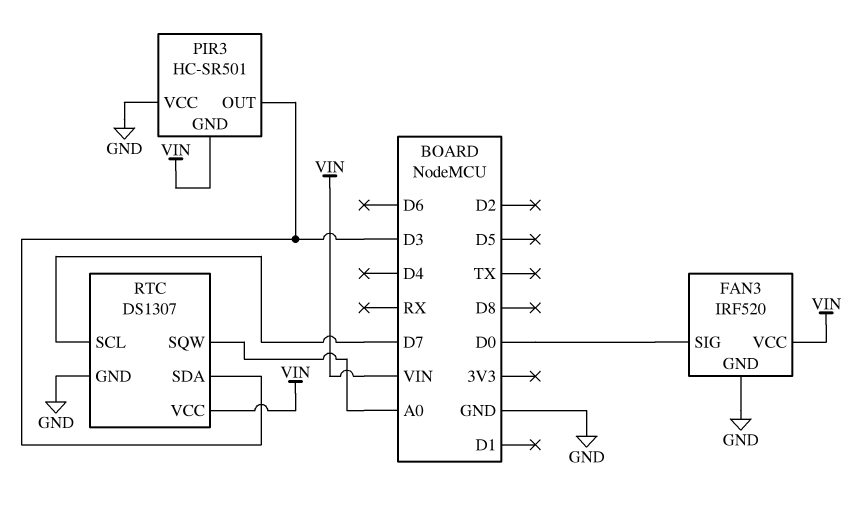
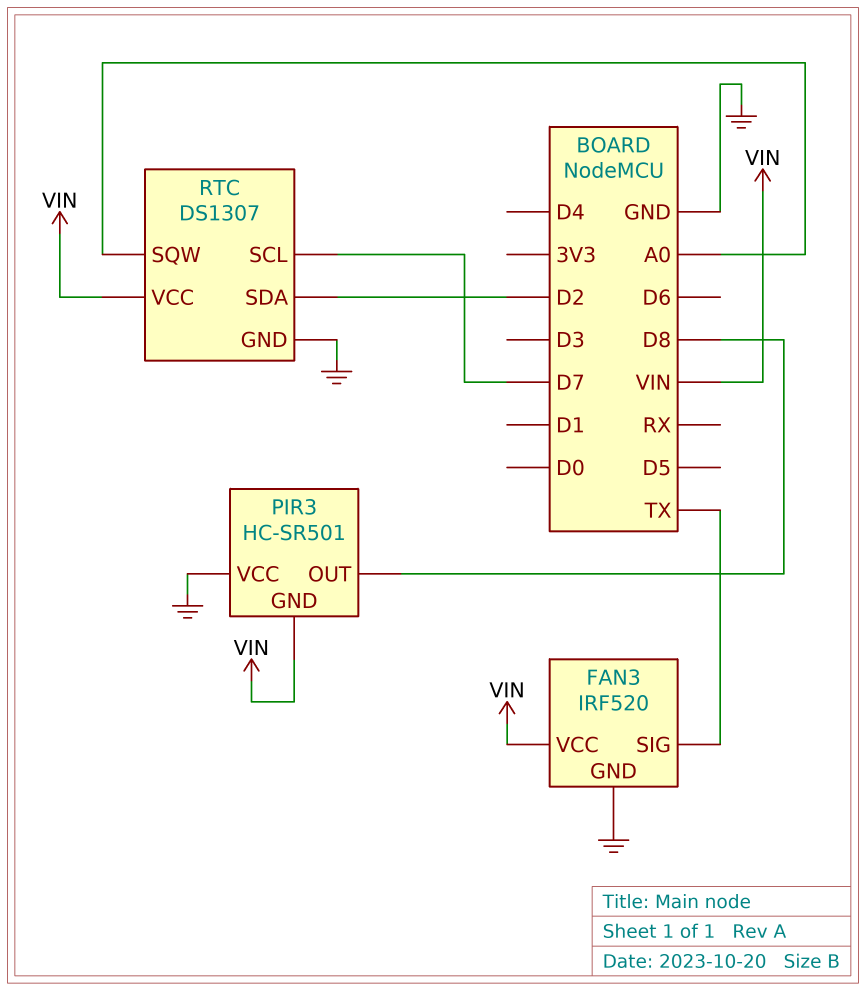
FAN3 pin SIG: D0 -> TX
PIR3 pin OUT: D3 -> D8
RTC pin SDA: D3 -> D2

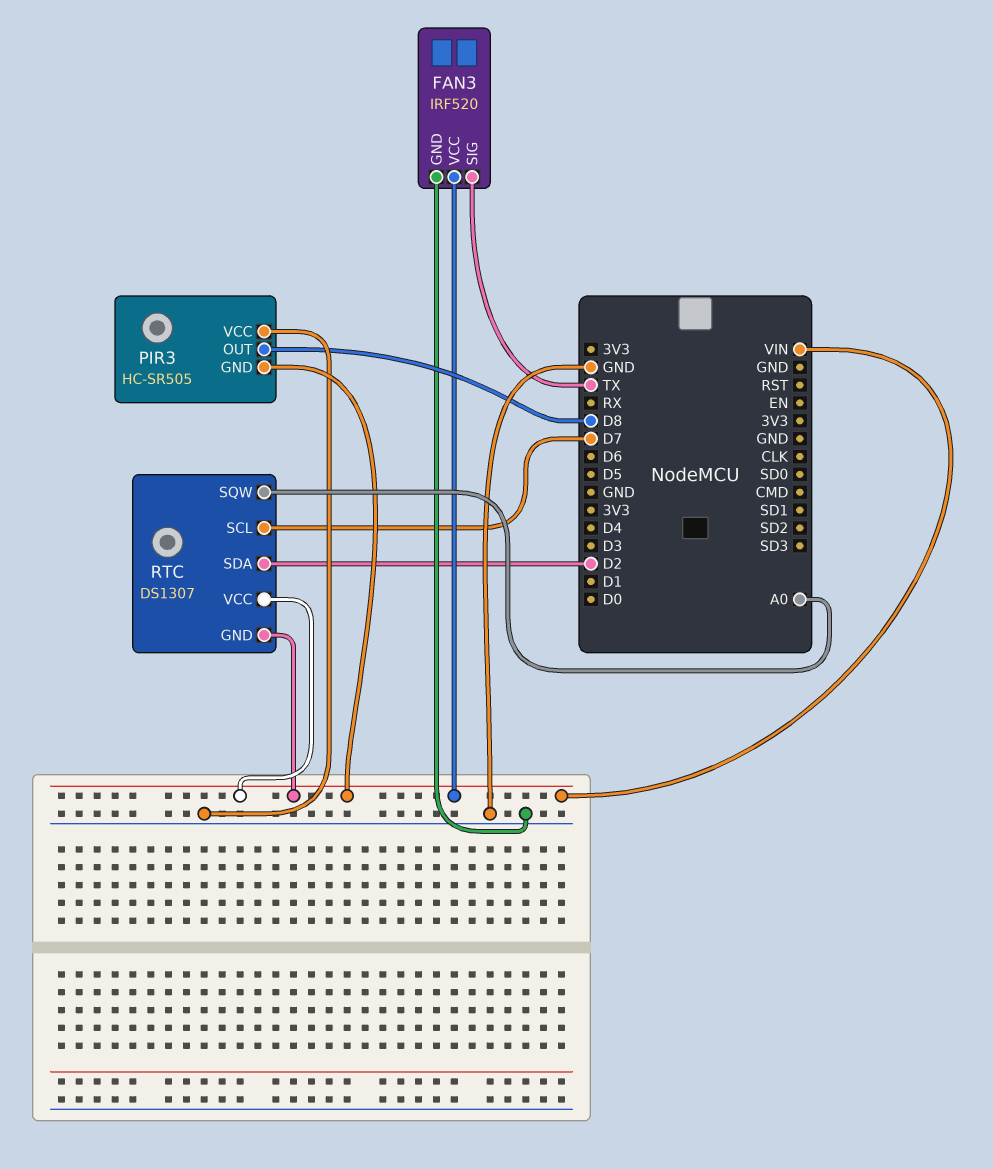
PIR3: HC-SR501 -> HC-SR505
RTC pin GND: GND -> VIN

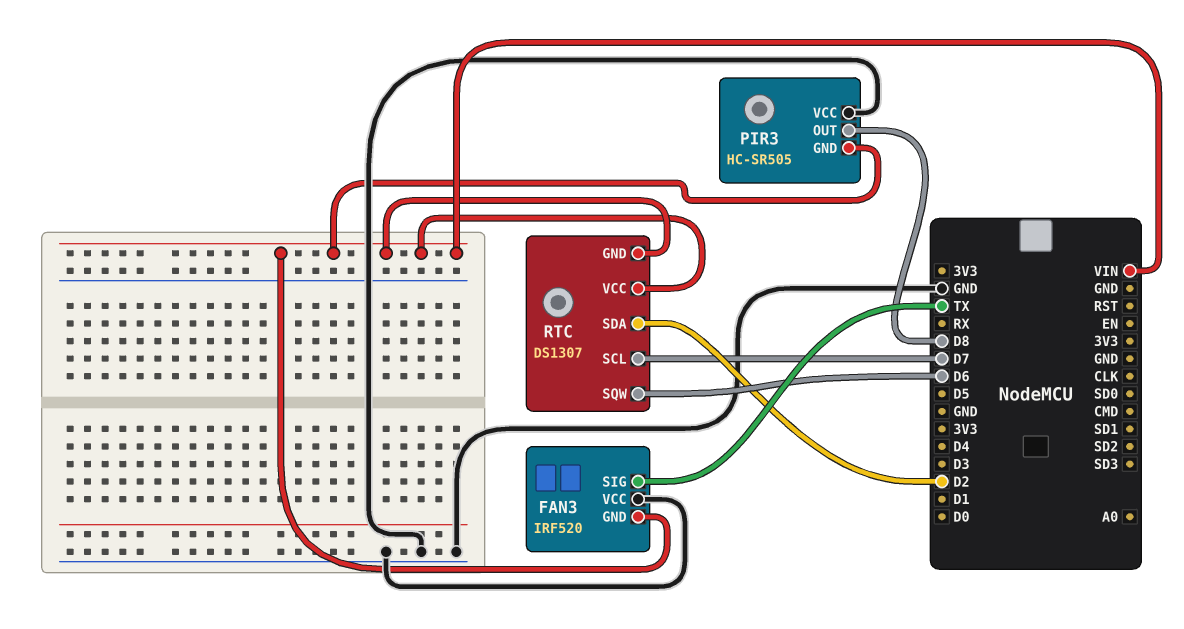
FAN3 pin GND: GND -> VIN
FAN3 pin VCC: VIN -> GND
RTC pin SQW: A0 -> D6

